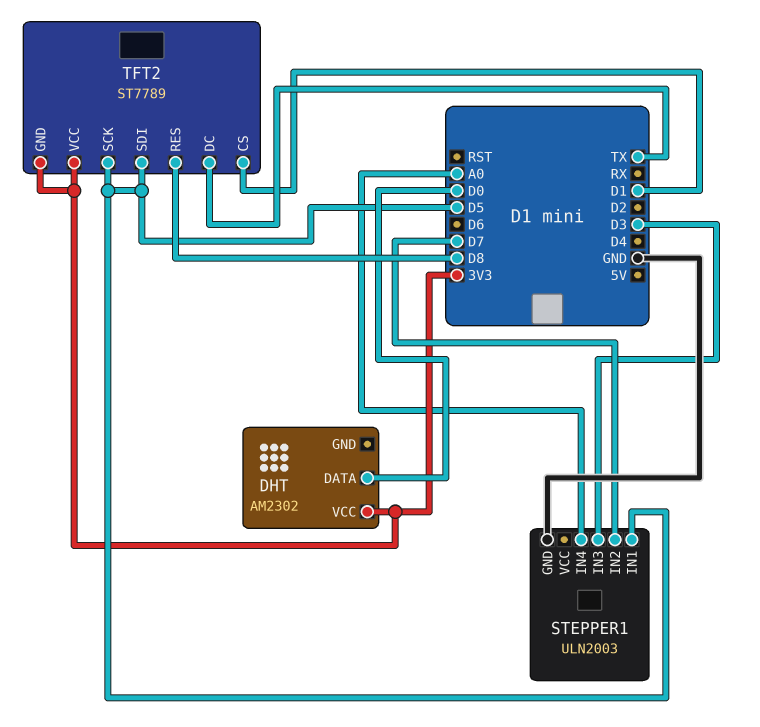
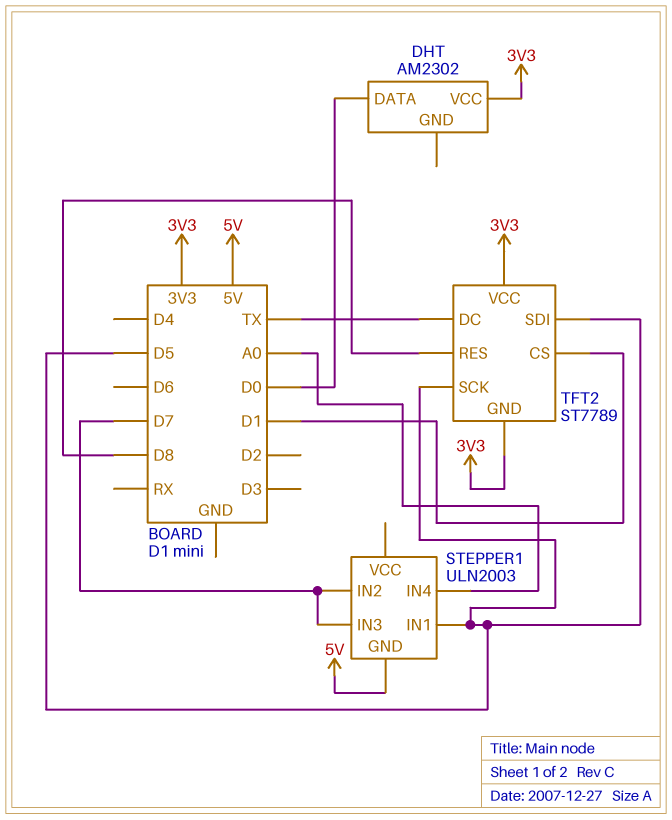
STEPPER1 pin GND: GND -> 5V
STEPPER1 pin IN3: D3 -> D7

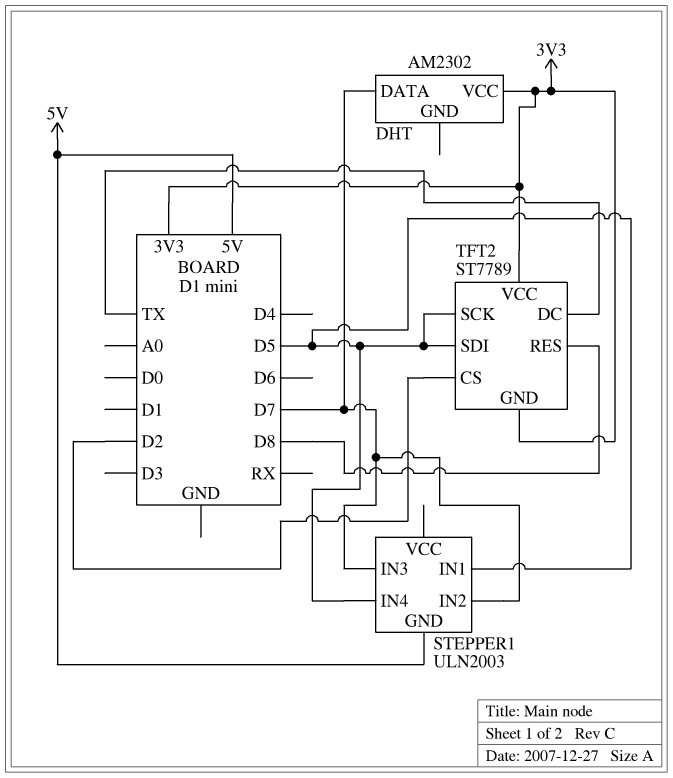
DHT pin DATA: D0 -> D7
STEPPER1 pin IN4: A0 -> D5
TFT2 pin CS: D1 -> D2

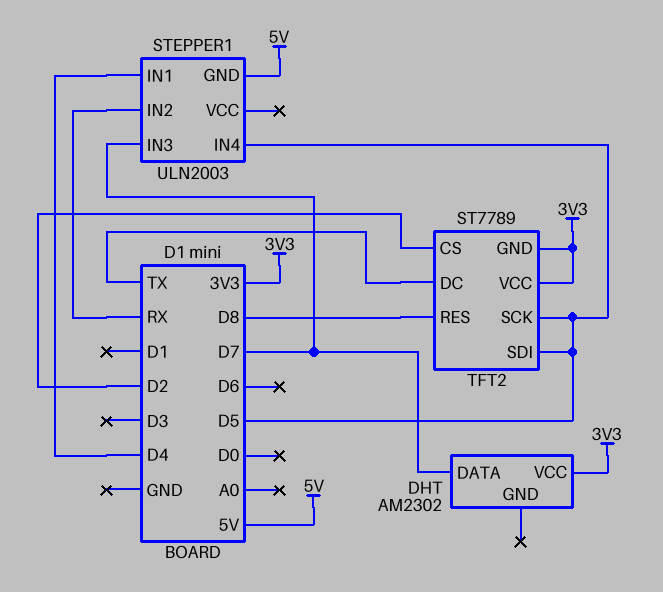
STEPPER1 pin IN1: D5 -> D4
STEPPER1 pin IN2: D7 -> RX

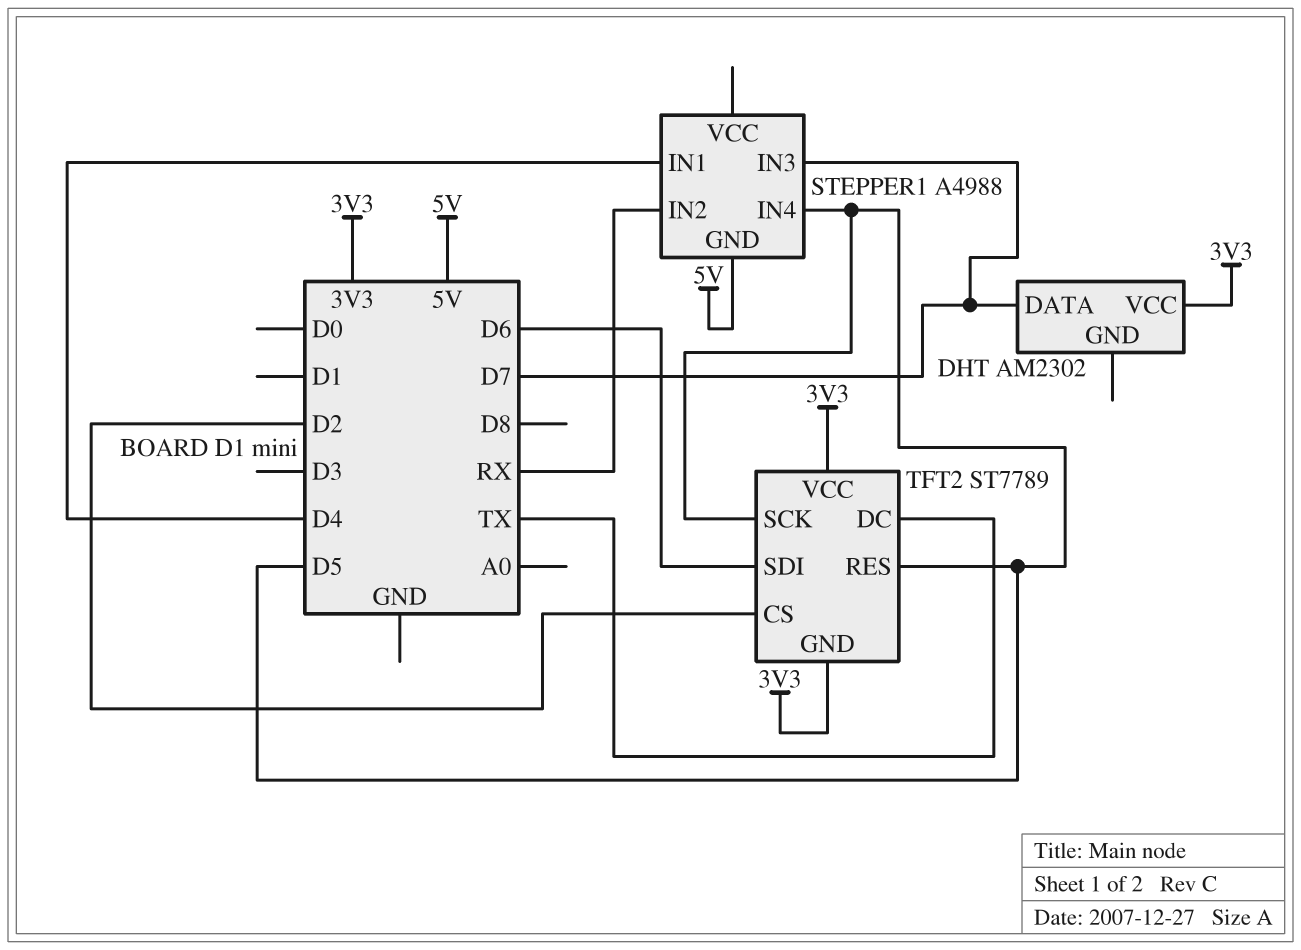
STEPPER1: ULN2003 -> A4988
TFT2 pin RES: D8 -> D5
TFT2 pin SDI: D5 -> D6

